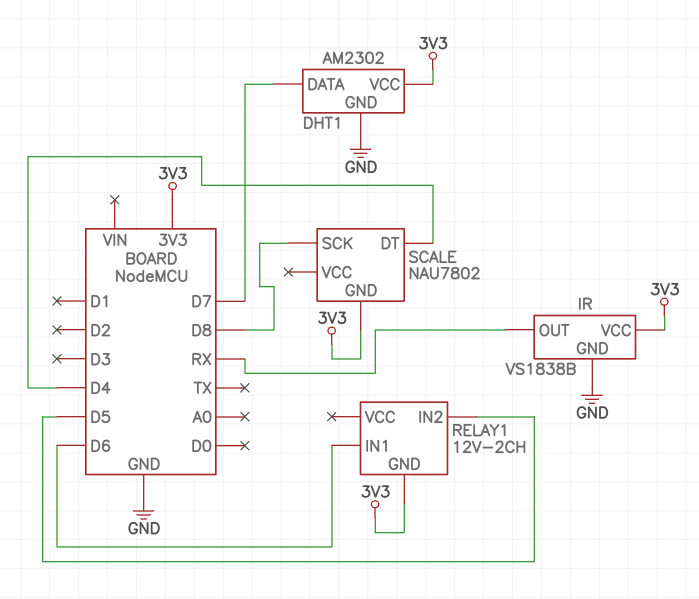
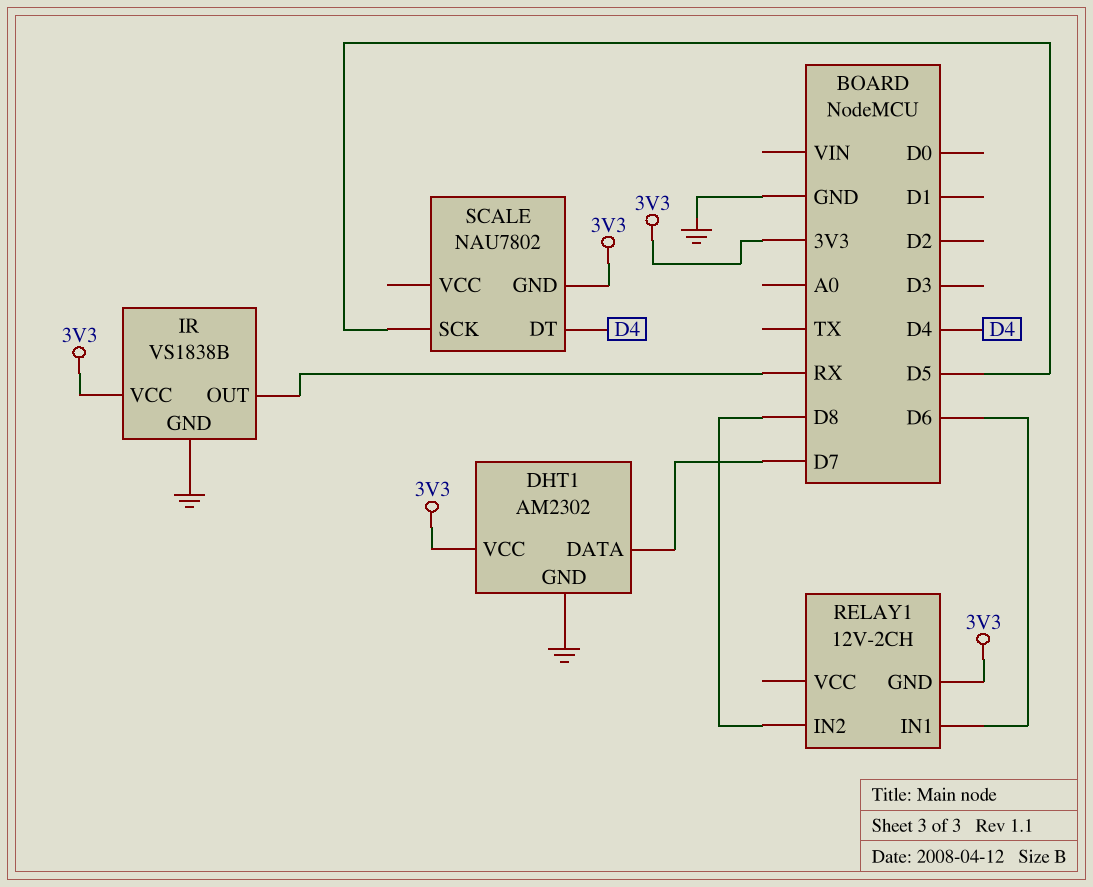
RELAY1 pin IN2: D5 -> D8
SCALE pin SCK: D8 -> D5

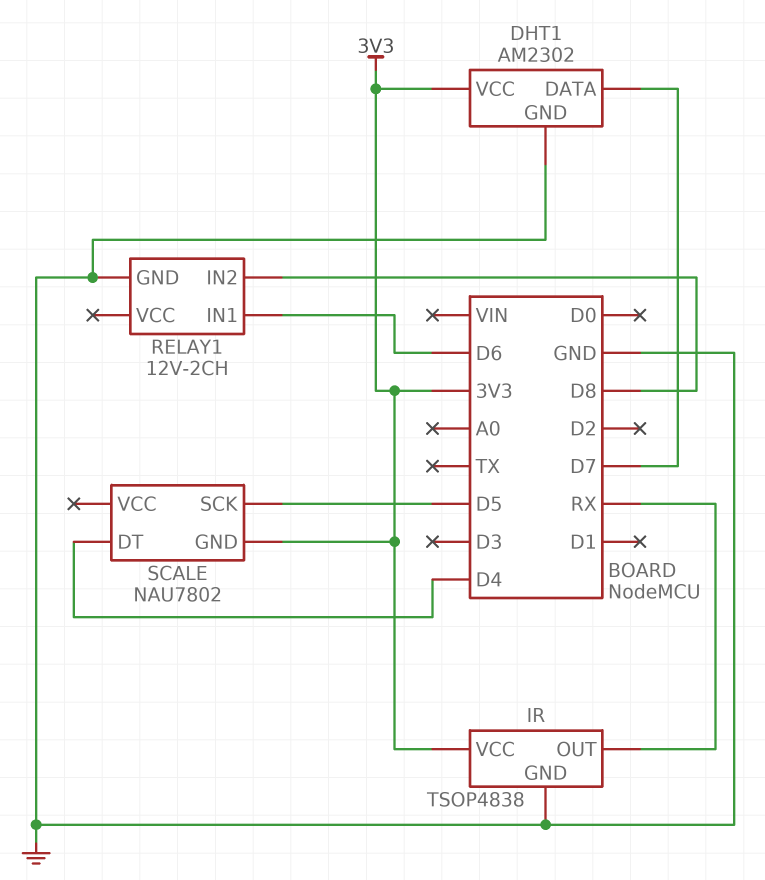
IR: VS1838B -> TSOP4838
RELAY1 pin GND: 3V3 -> GND

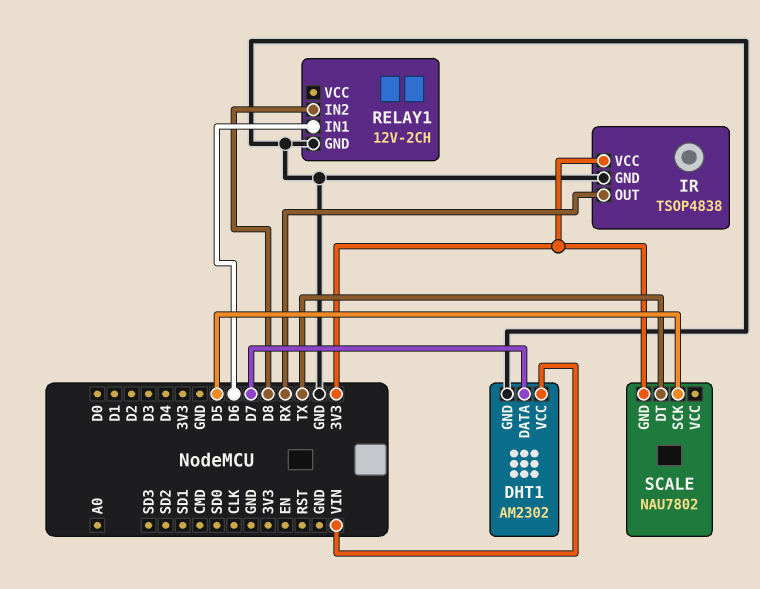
DHT1 pin VCC: 3V3 -> VIN
SCALE pin DT: D4 -> TX

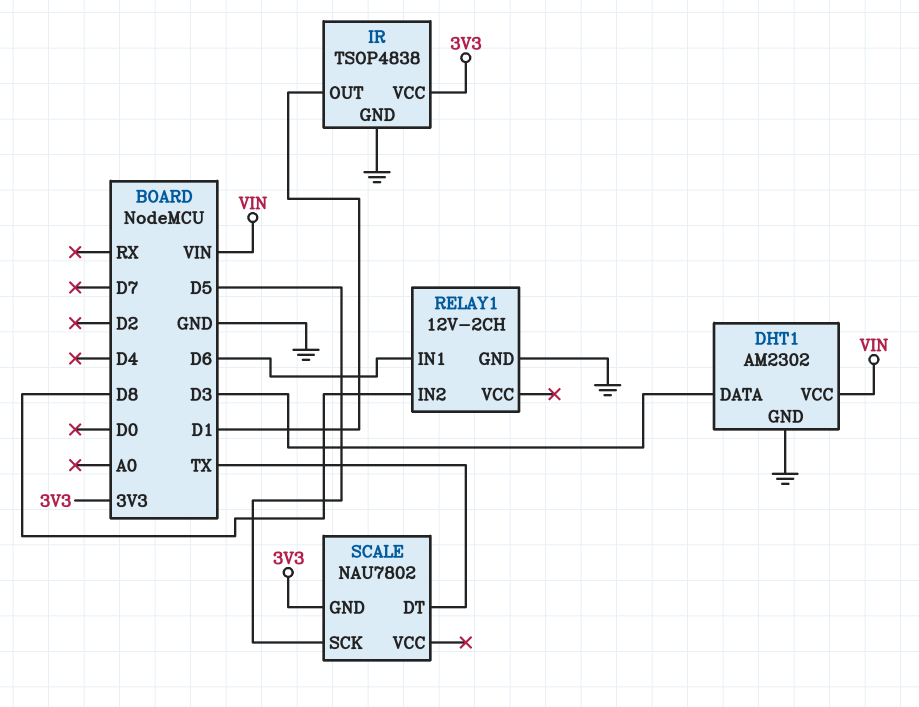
DHT1 pin DATA: D7 -> D3
IR pin OUT: RX -> D1

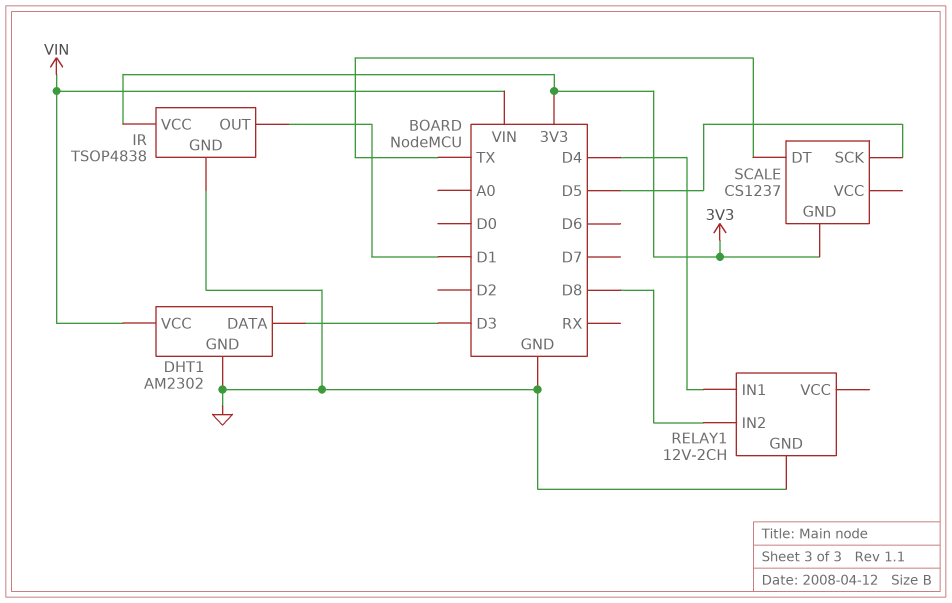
RELAY1 pin IN1: D6 -> D4
SCALE: NAU7802 -> CS1237

